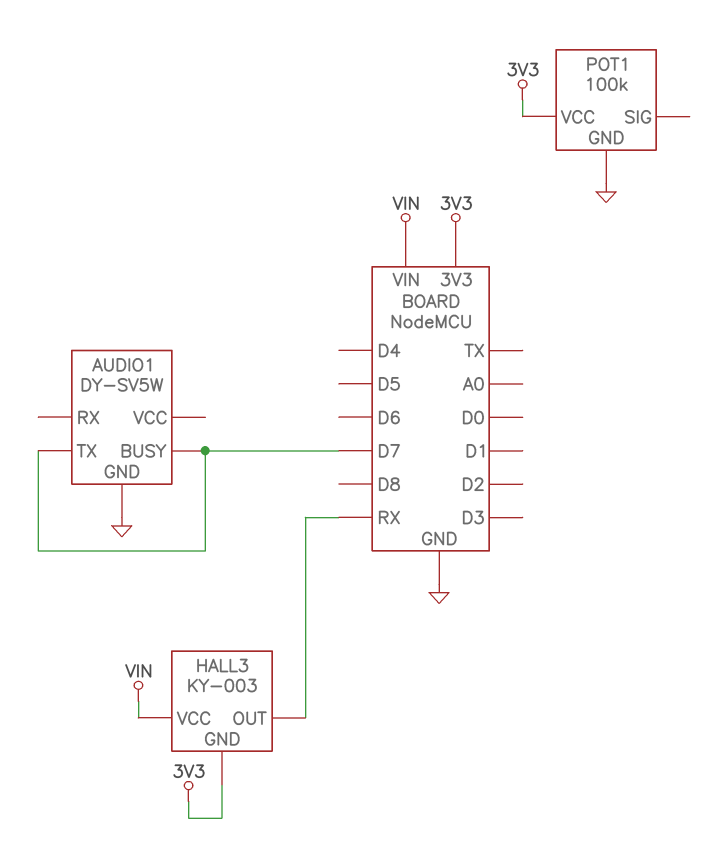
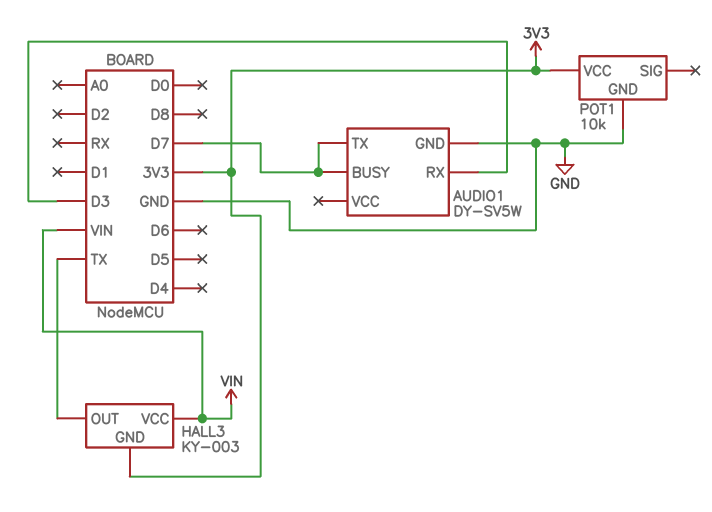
AUDIO1 pin RX: none -> D3
HALL3 pin OUT: RX -> TX
POT1: 100k -> 10k

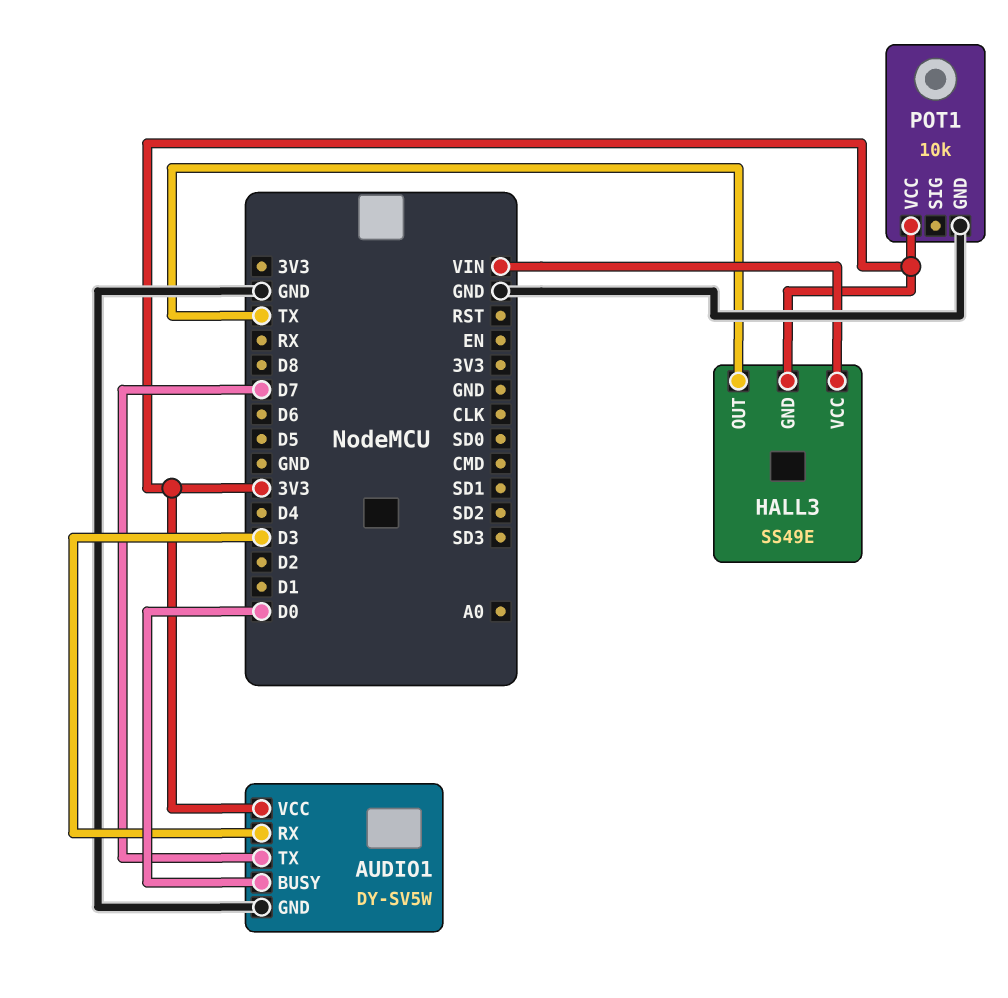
AUDIO1 pin BUSY: D7 -> D0
AUDIO1 pin VCC: none -> 3V3
HALL3: KY-003 -> SS49E

